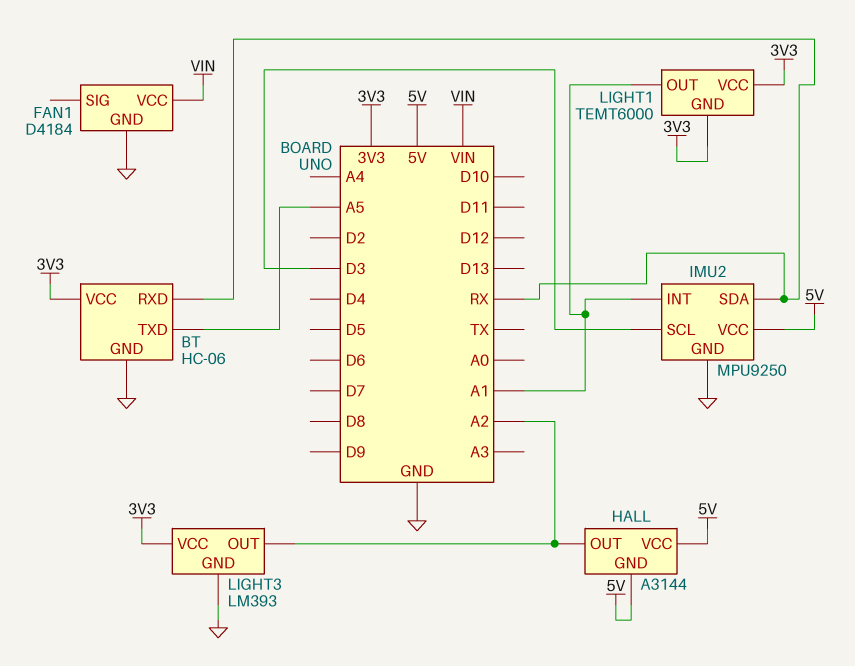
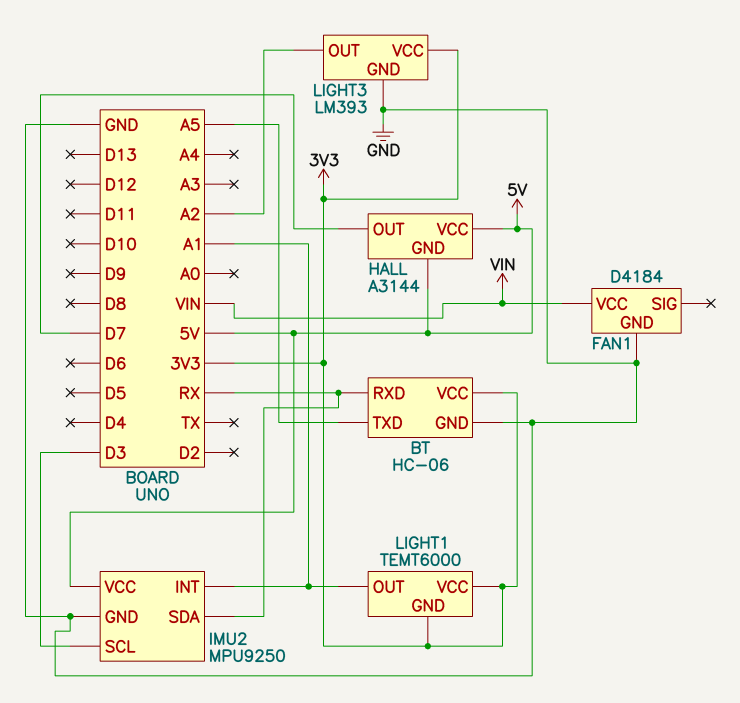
HALL pin OUT: A2 -> D7

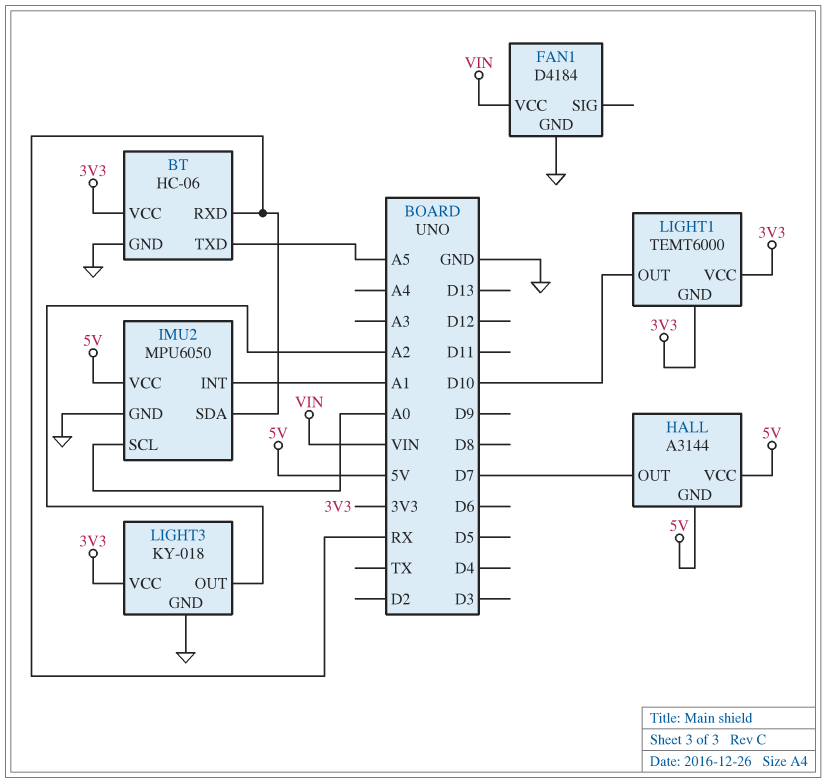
IMU2: MPU9250 -> MPU6050
IMU2 pin SCL: D3 -> A0
LIGHT1 pin OUT: A1 -> D10
LIGHT3: LM393 -> KY-018

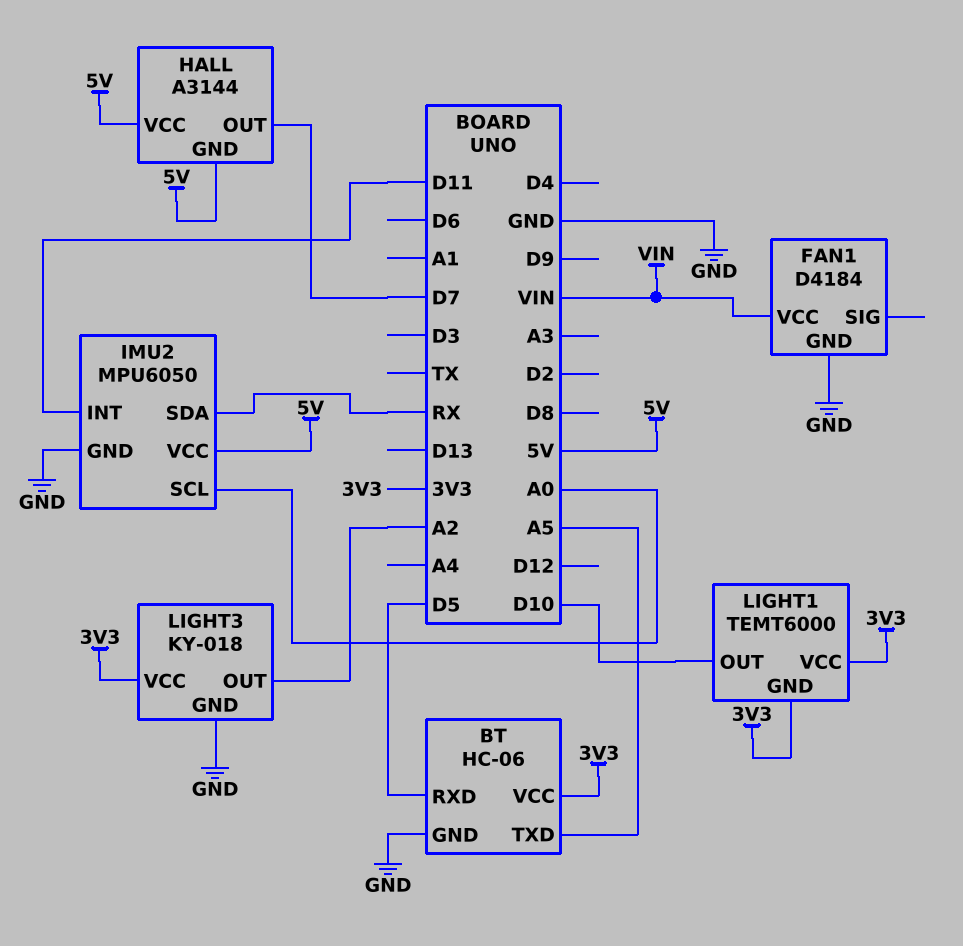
BT pin RXD: RX -> D5
IMU2 pin INT: A1 -> D11

